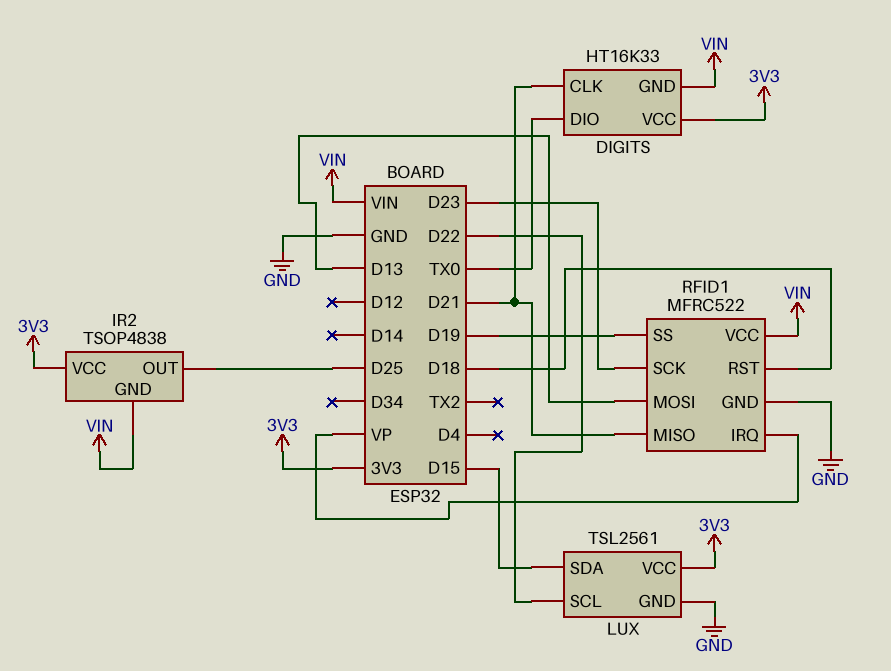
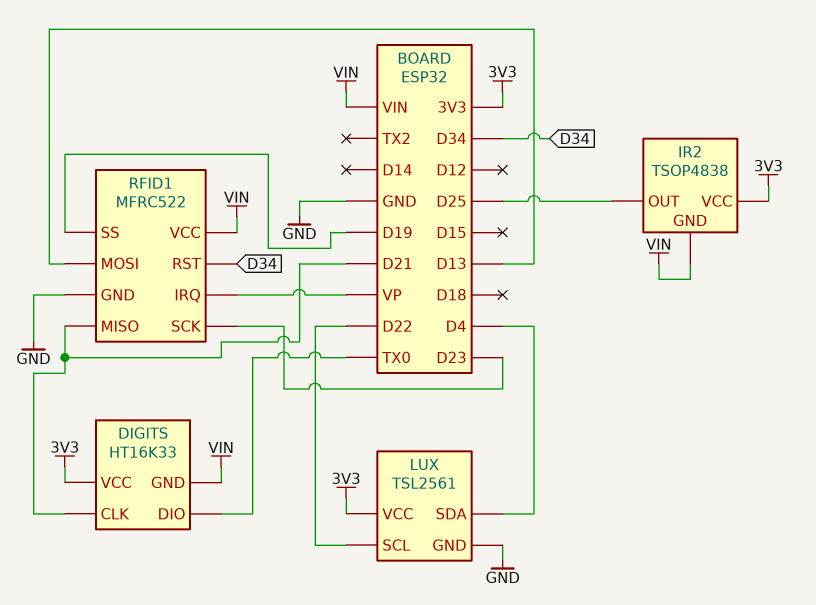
LUX pin SDA: D15 -> D4
RFID1 pin RST: D18 -> D34

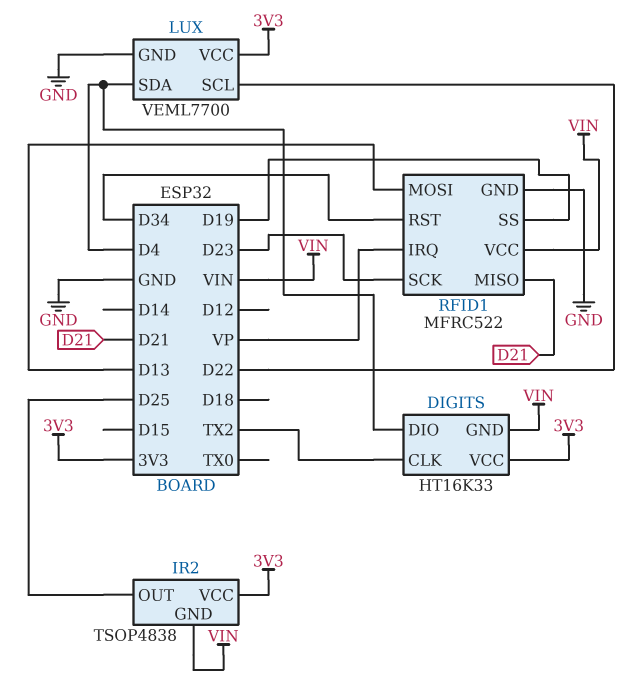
DIGITS pin CLK: D21 -> TX2
DIGITS pin DIO: TX0 -> D4
LUX: TSL2561 -> VEML7700

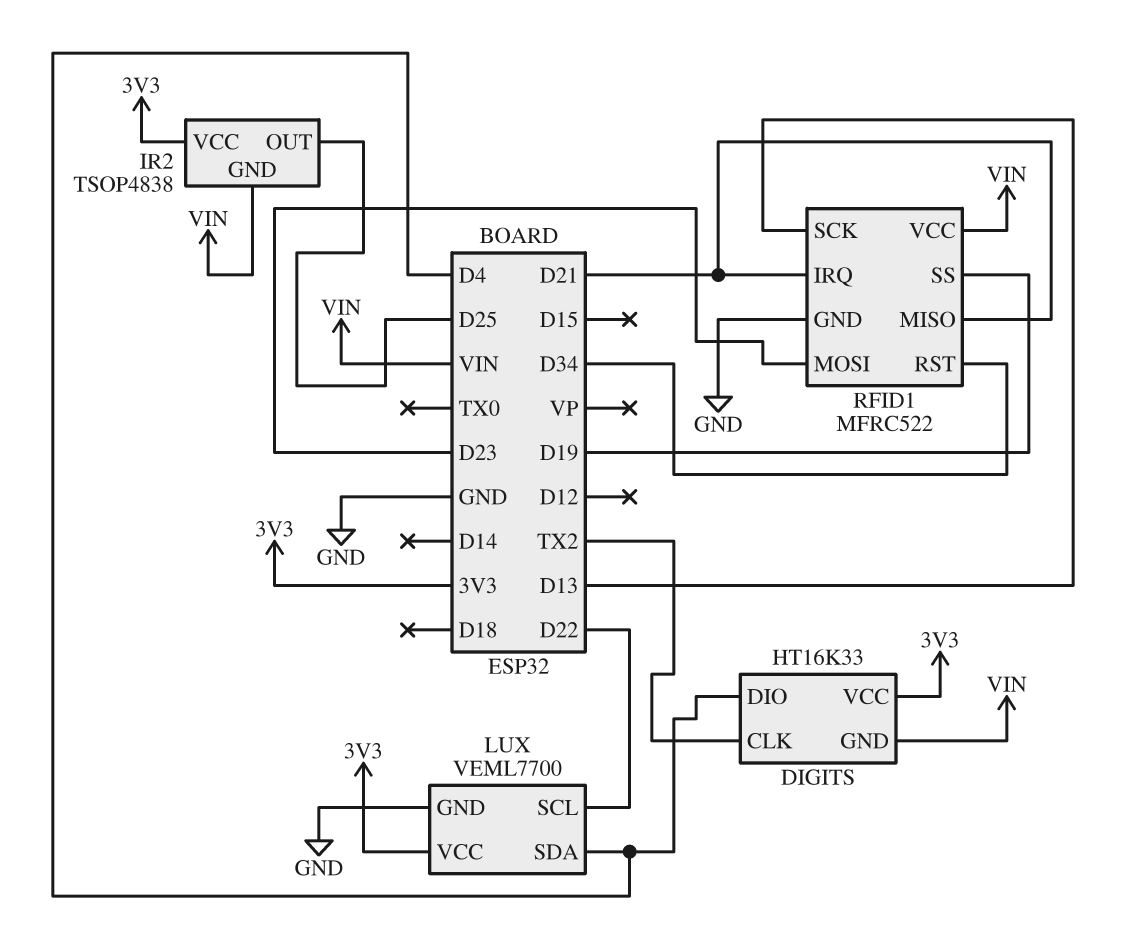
RFID1 pin IRQ: VP -> D21
RFID1 pin MOSI: D13 -> D23
RFID1 pin SCK: D23 -> D13

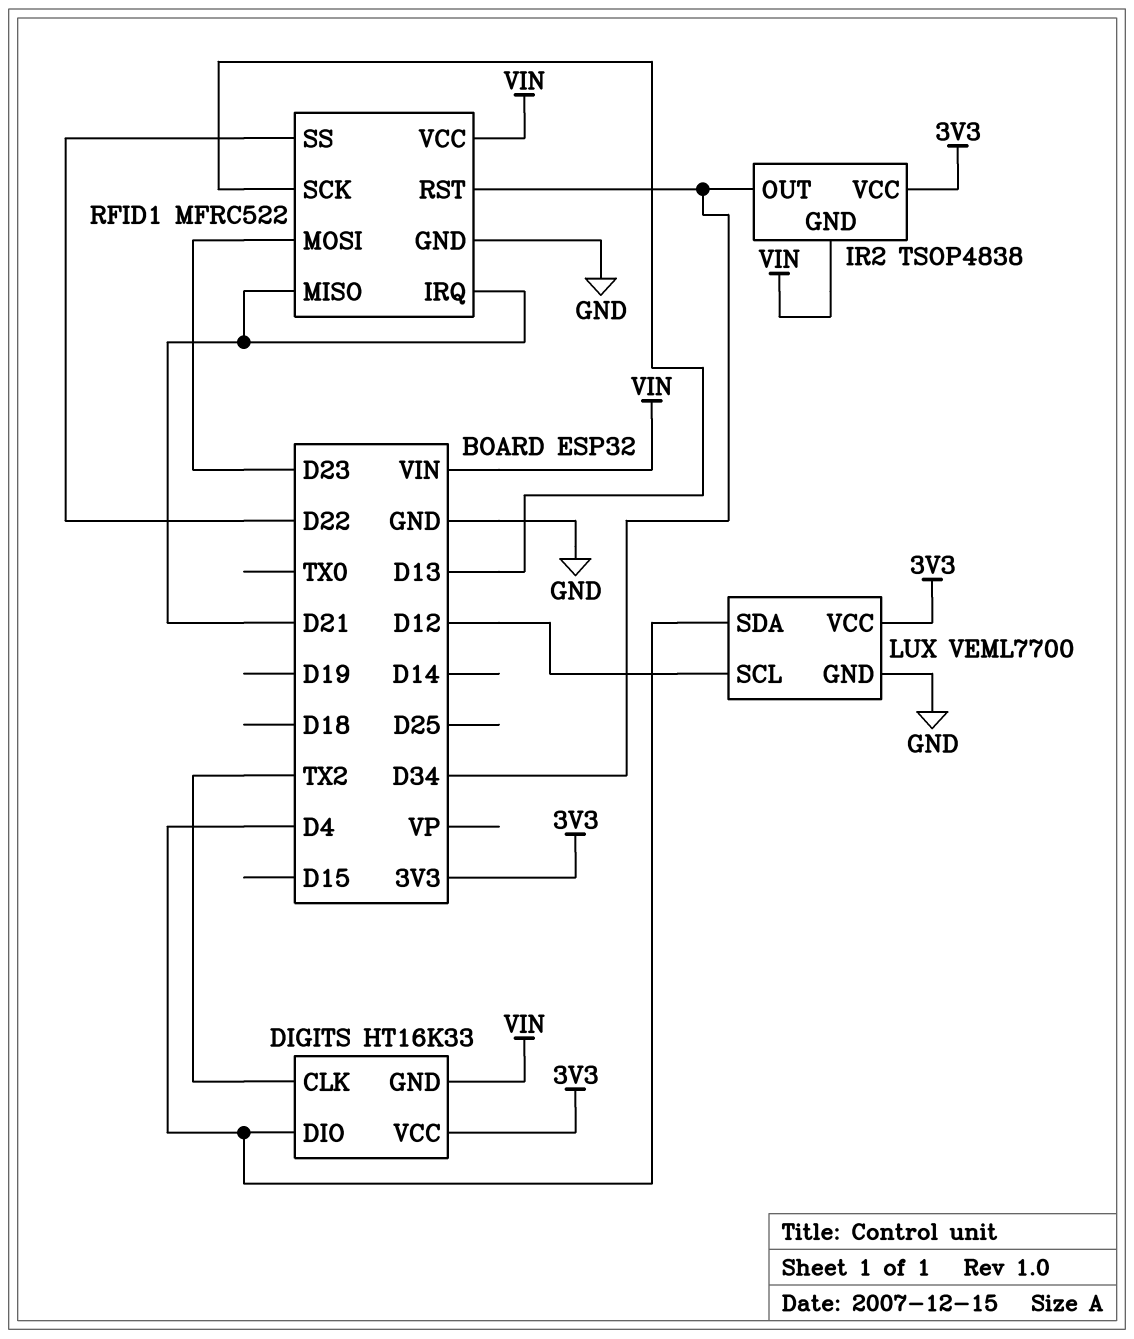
IR2 pin OUT: D25 -> D34
LUX pin SCL: D22 -> D12
RFID1 pin SS: D19 -> D22

